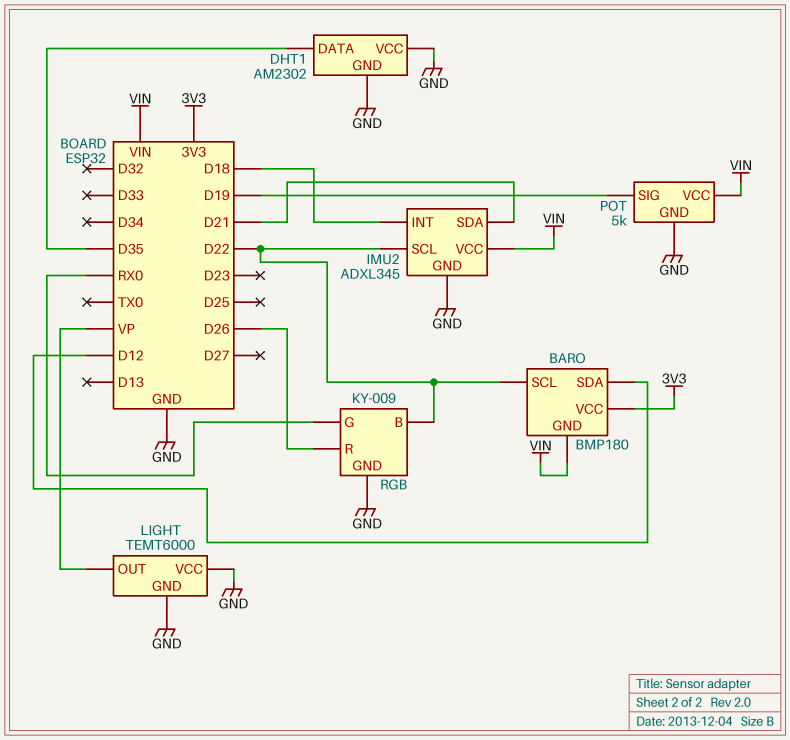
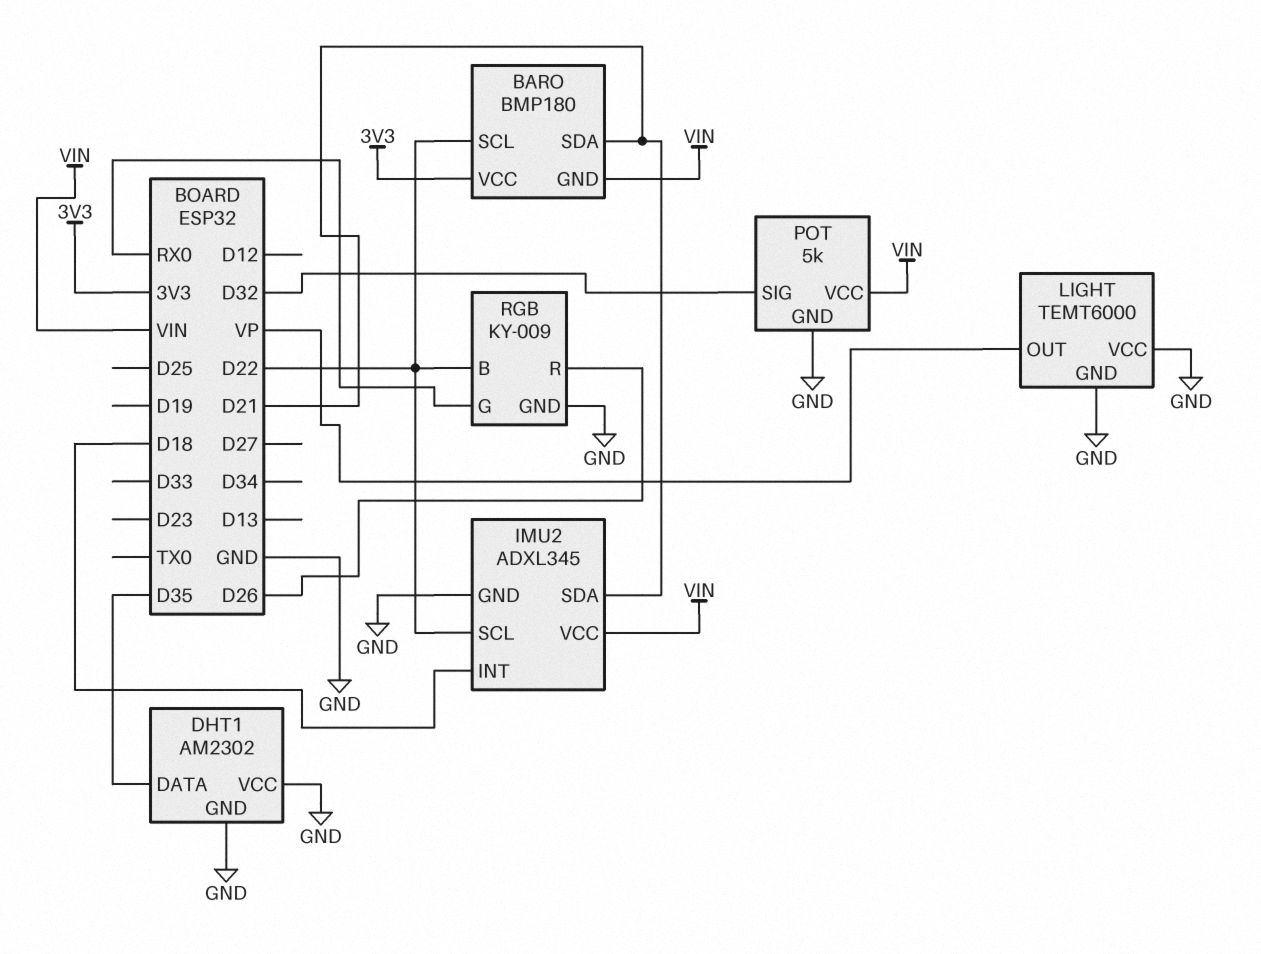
BARO pin SDA: D12 -> D21
POT pin SIG: D19 -> D32

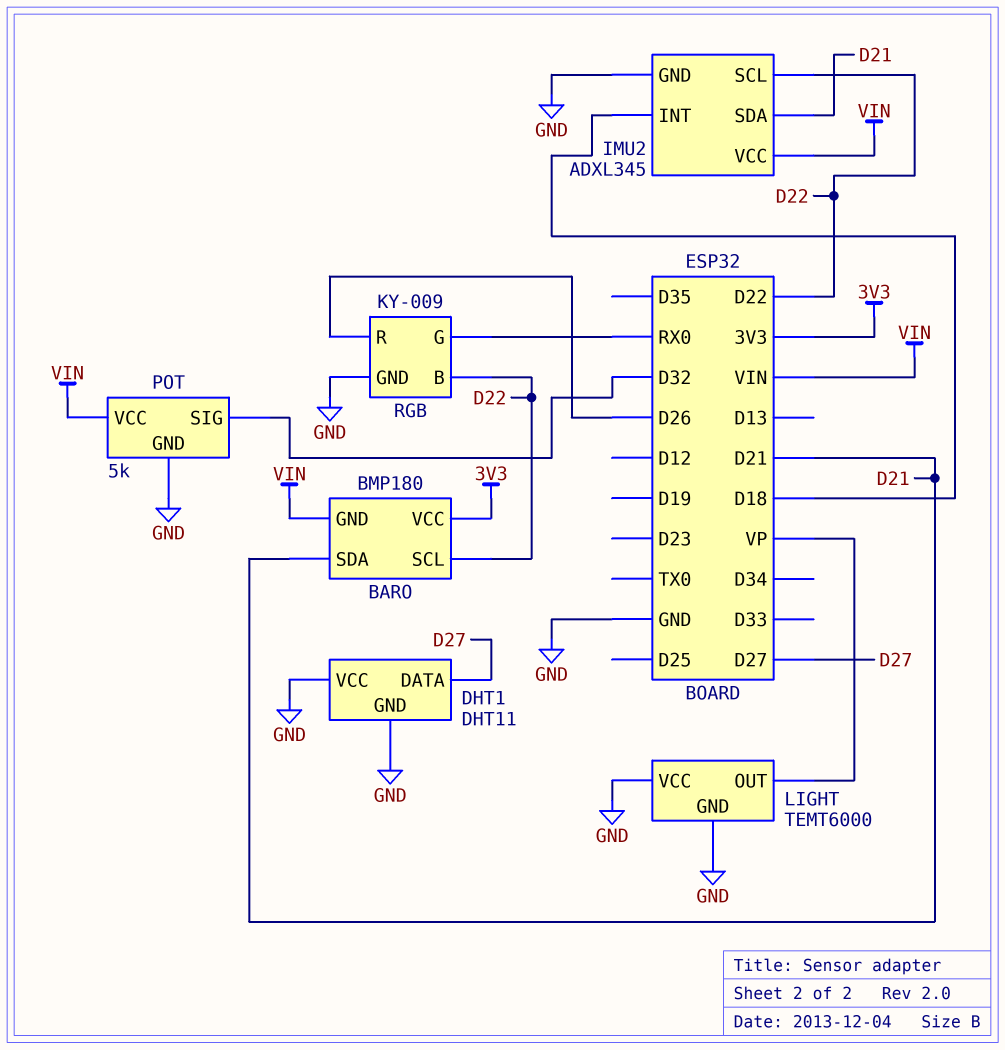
DHT1: AM2302 -> DHT11
DHT1 pin DATA: D35 -> D27

